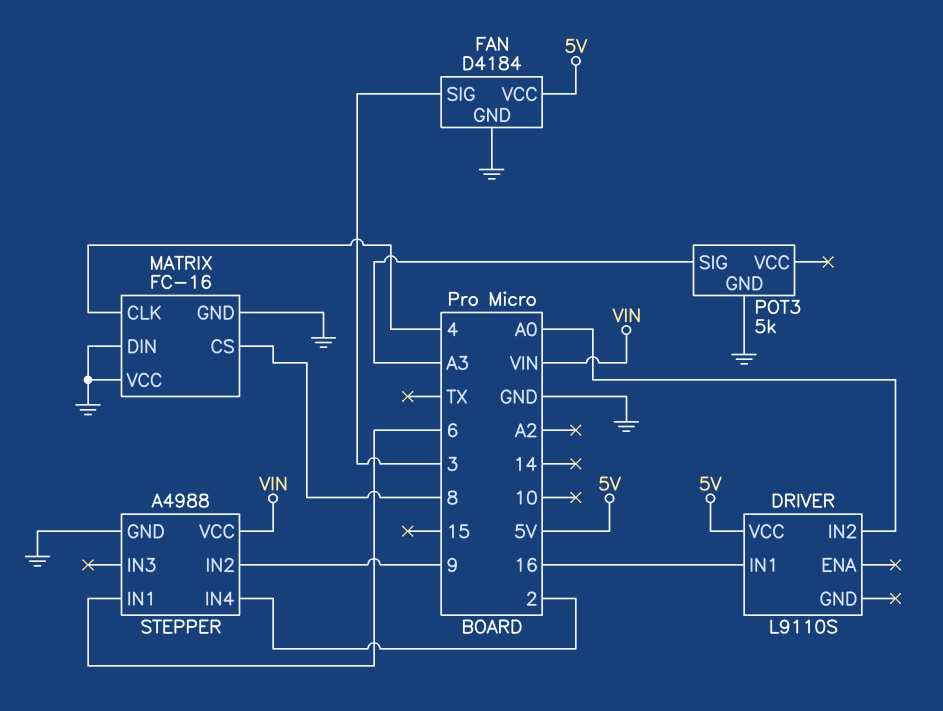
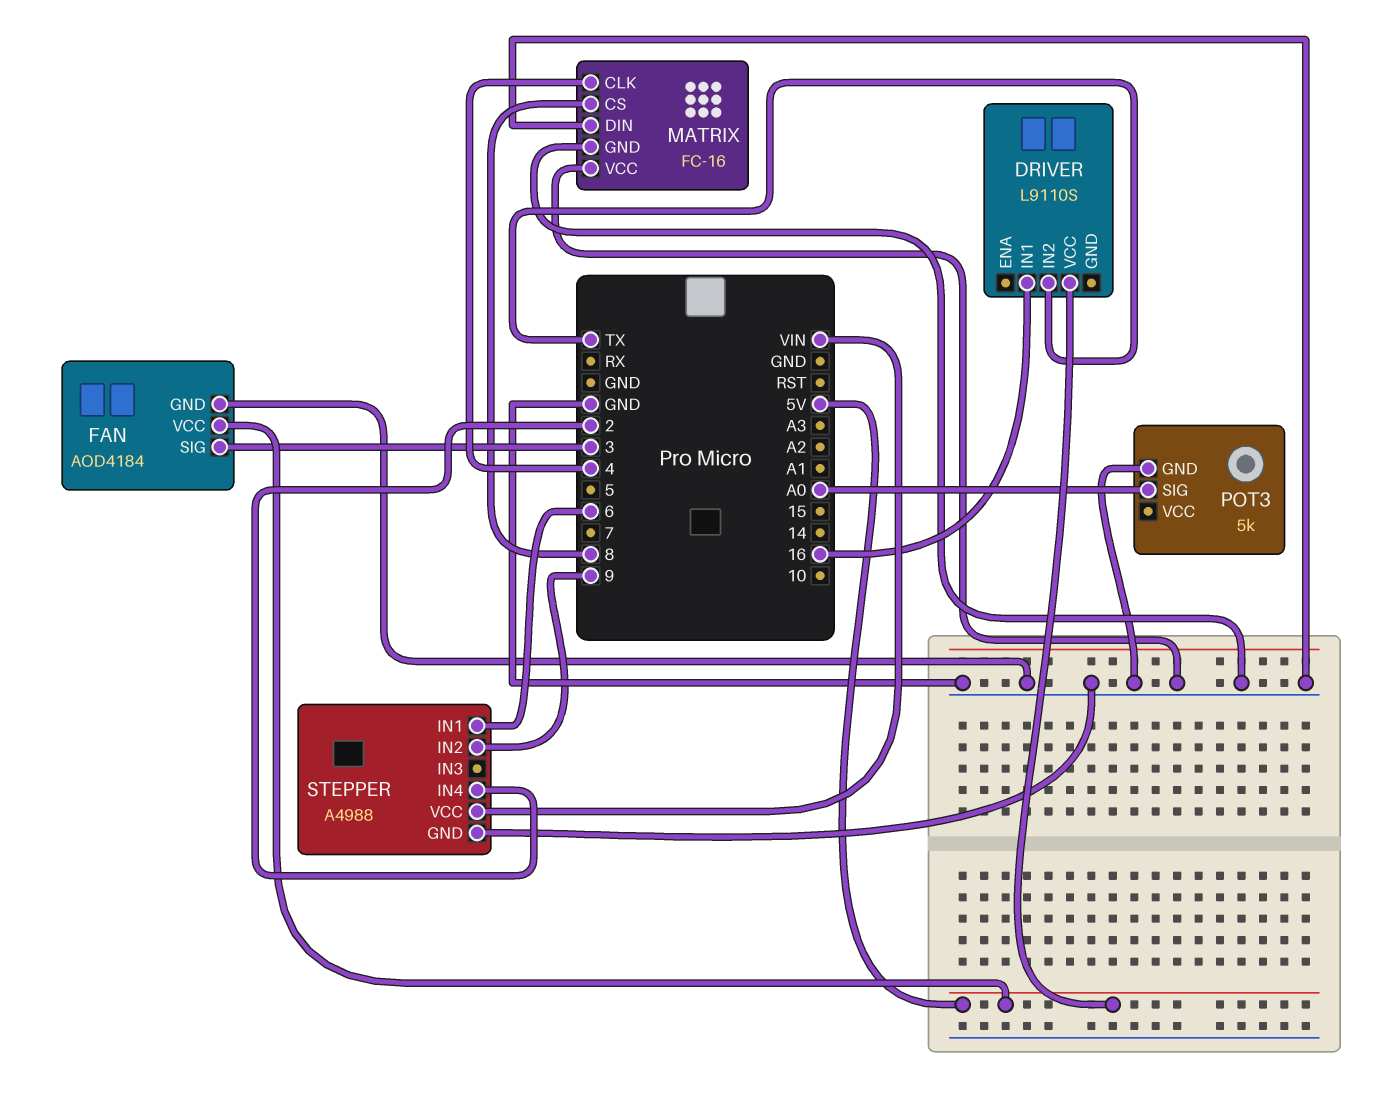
DRIVER pin IN2: A0 -> TX
FAN: D4184 -> AOD4184
POT3 pin SIG: A3 -> A0

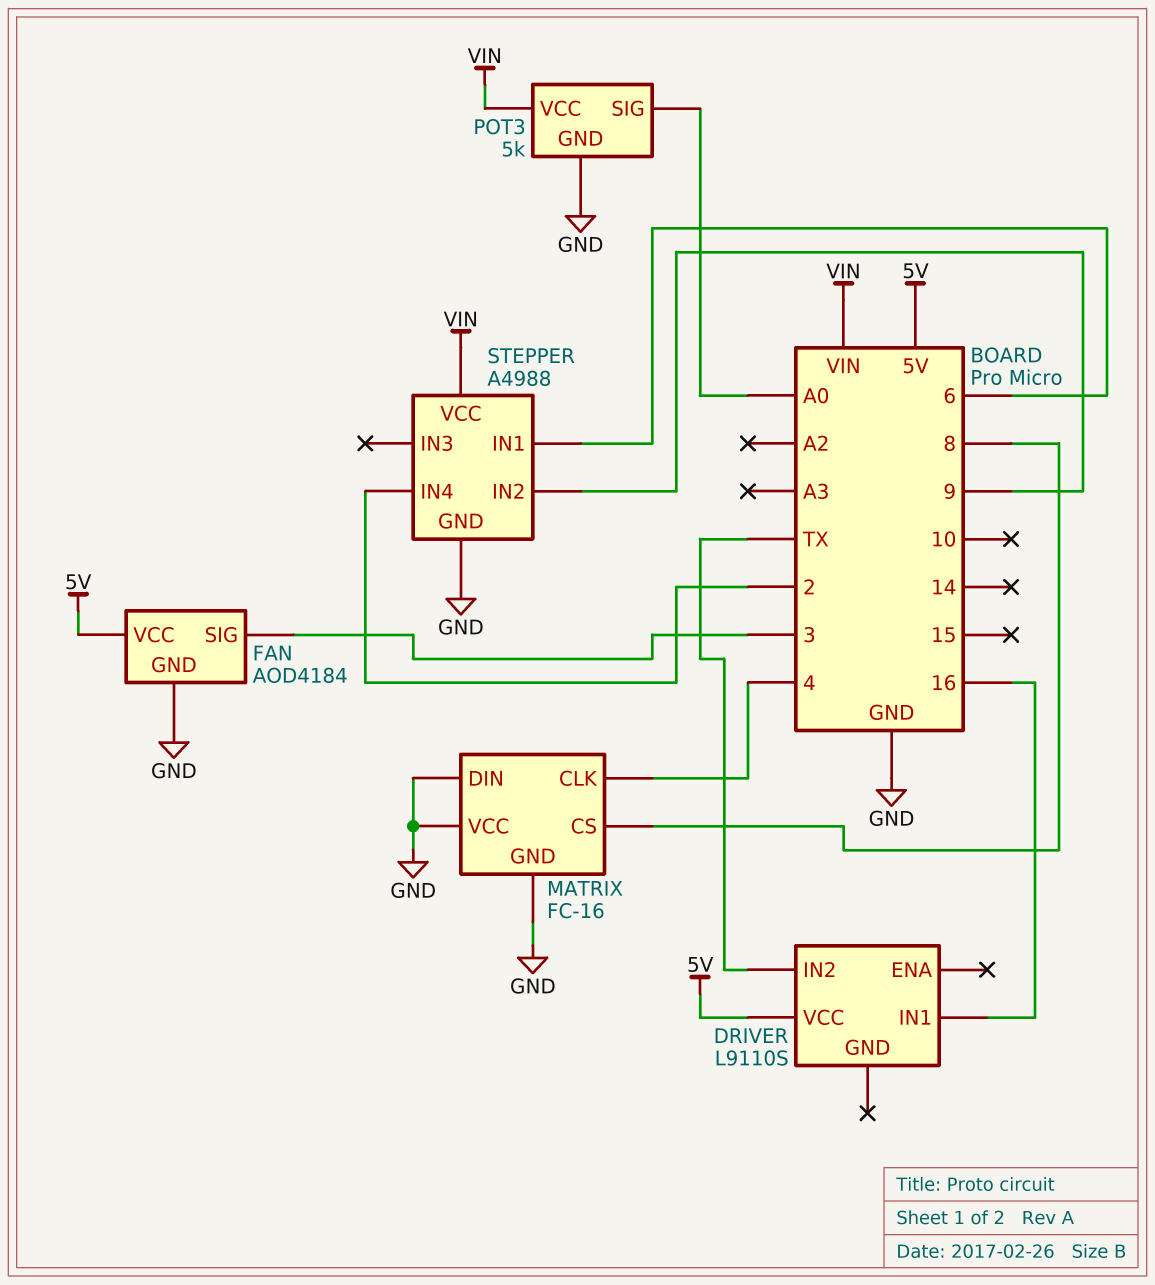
POT3 pin VCC: none -> VIN

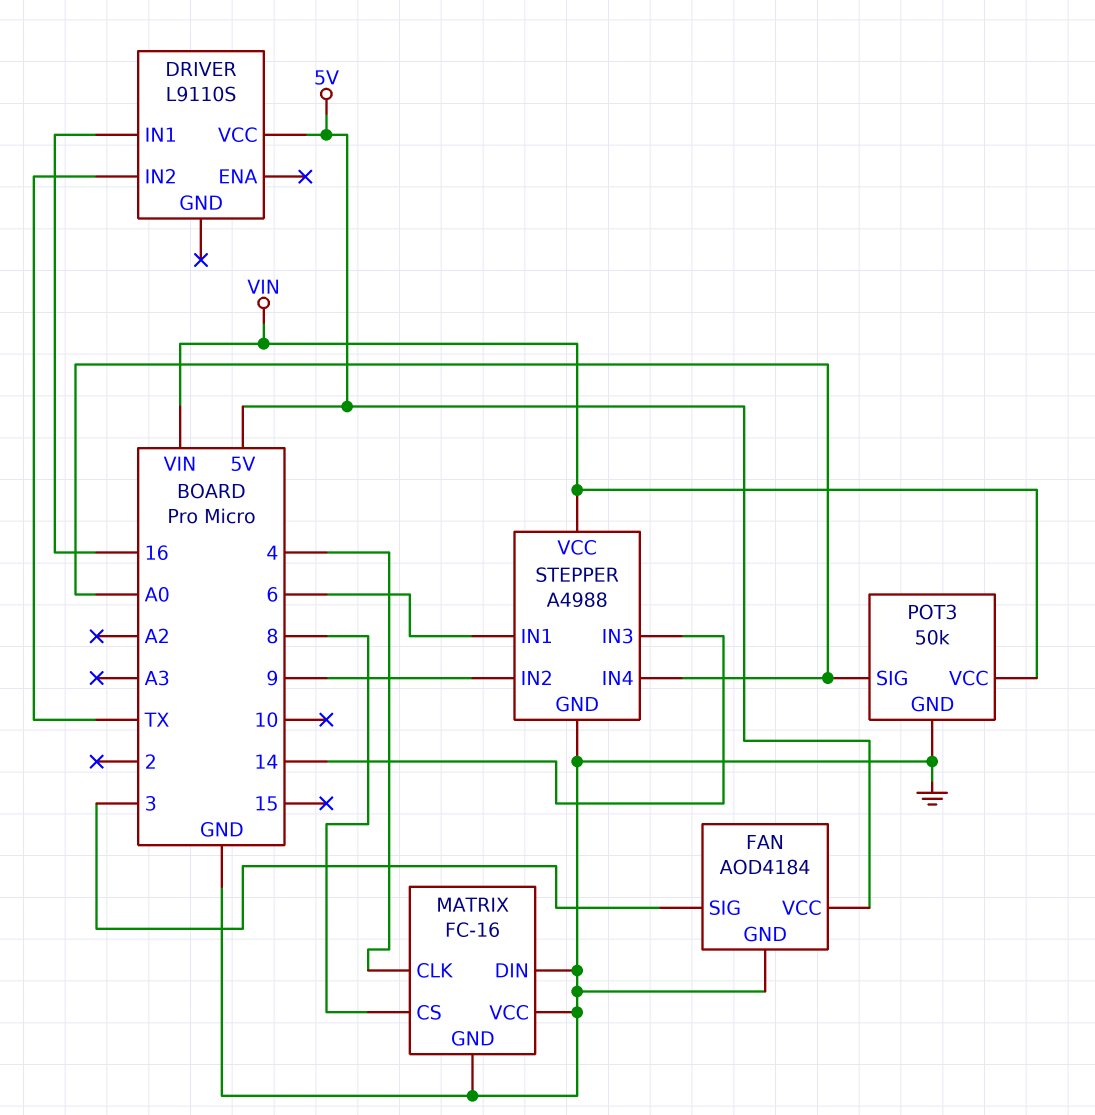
POT3: 5k -> 50k
STEPPER pin IN3: none -> 14
STEPPER pin IN4: 2 -> A0

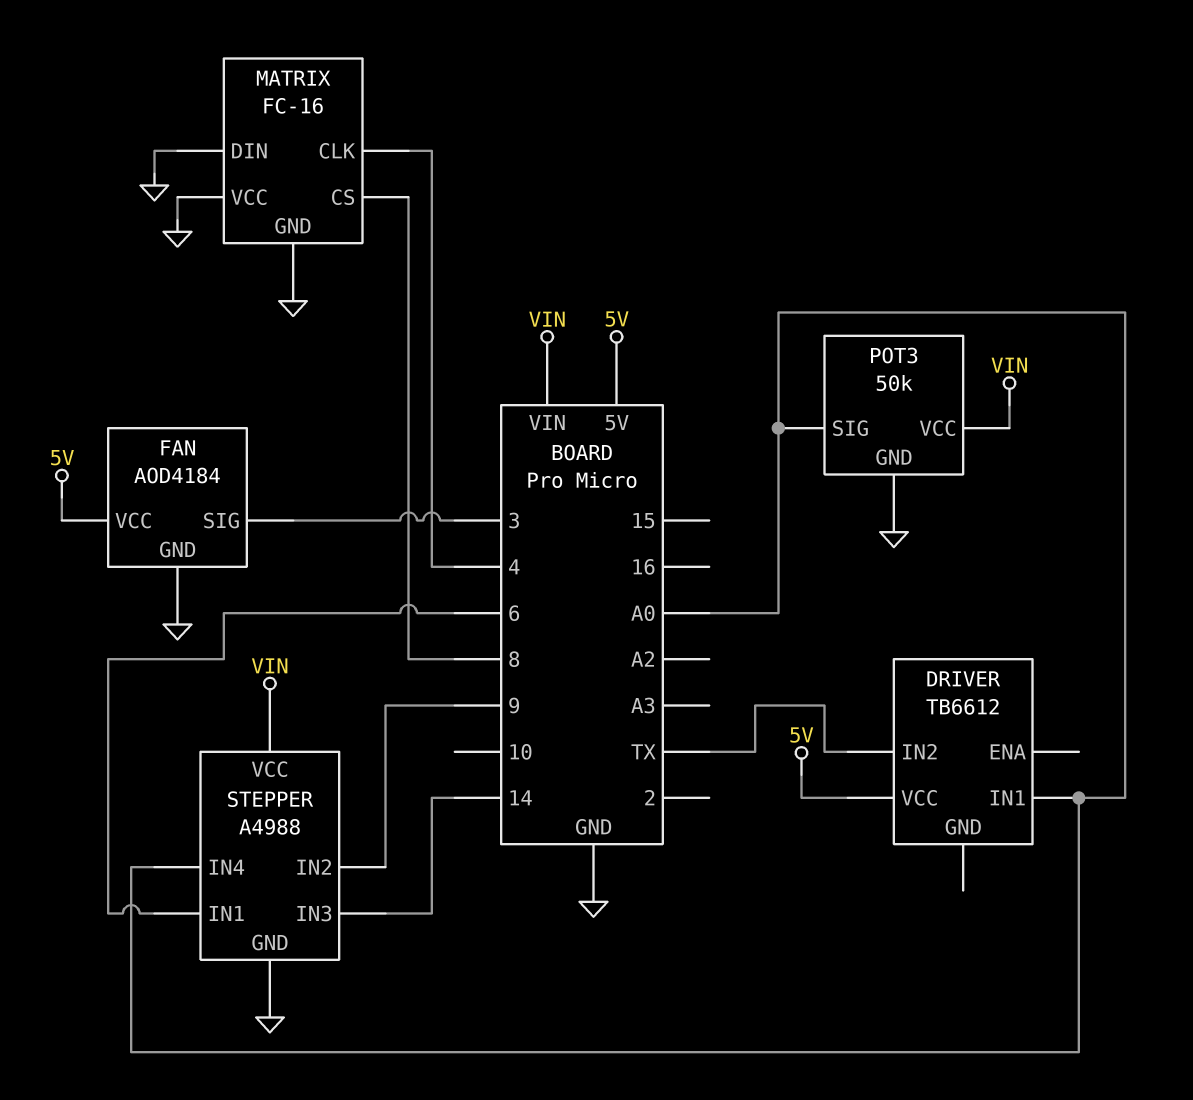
DRIVER: L9110S -> TB6612
DRIVER pin IN1: 16 -> A0

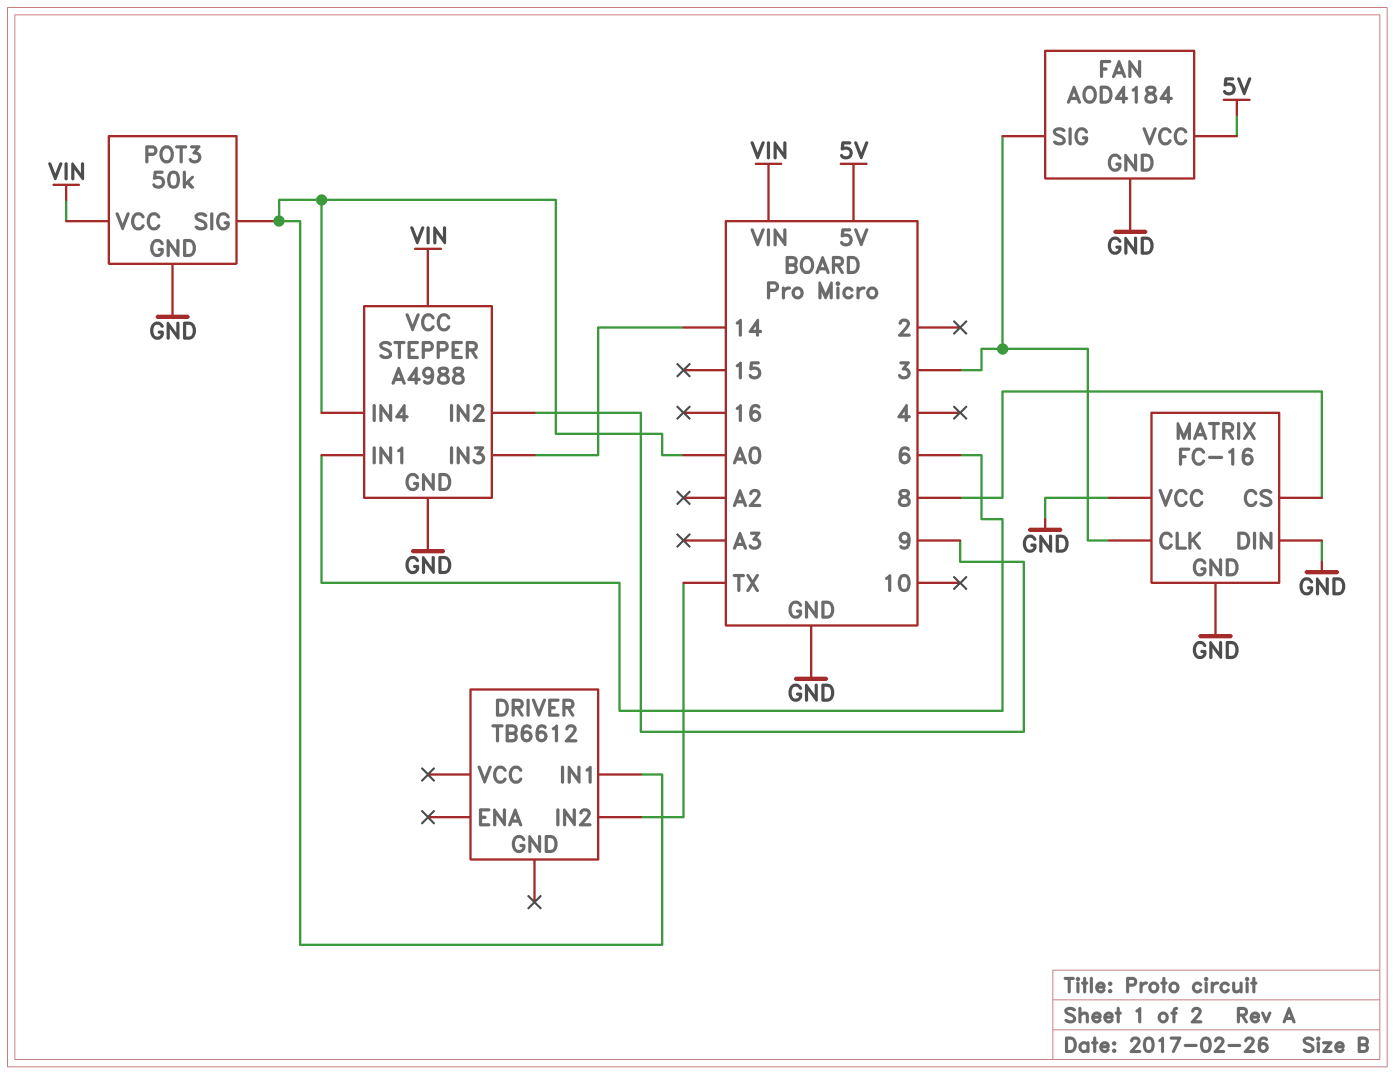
DRIVER pin VCC: 5V -> none
MATRIX pin CLK: 4 -> 3

